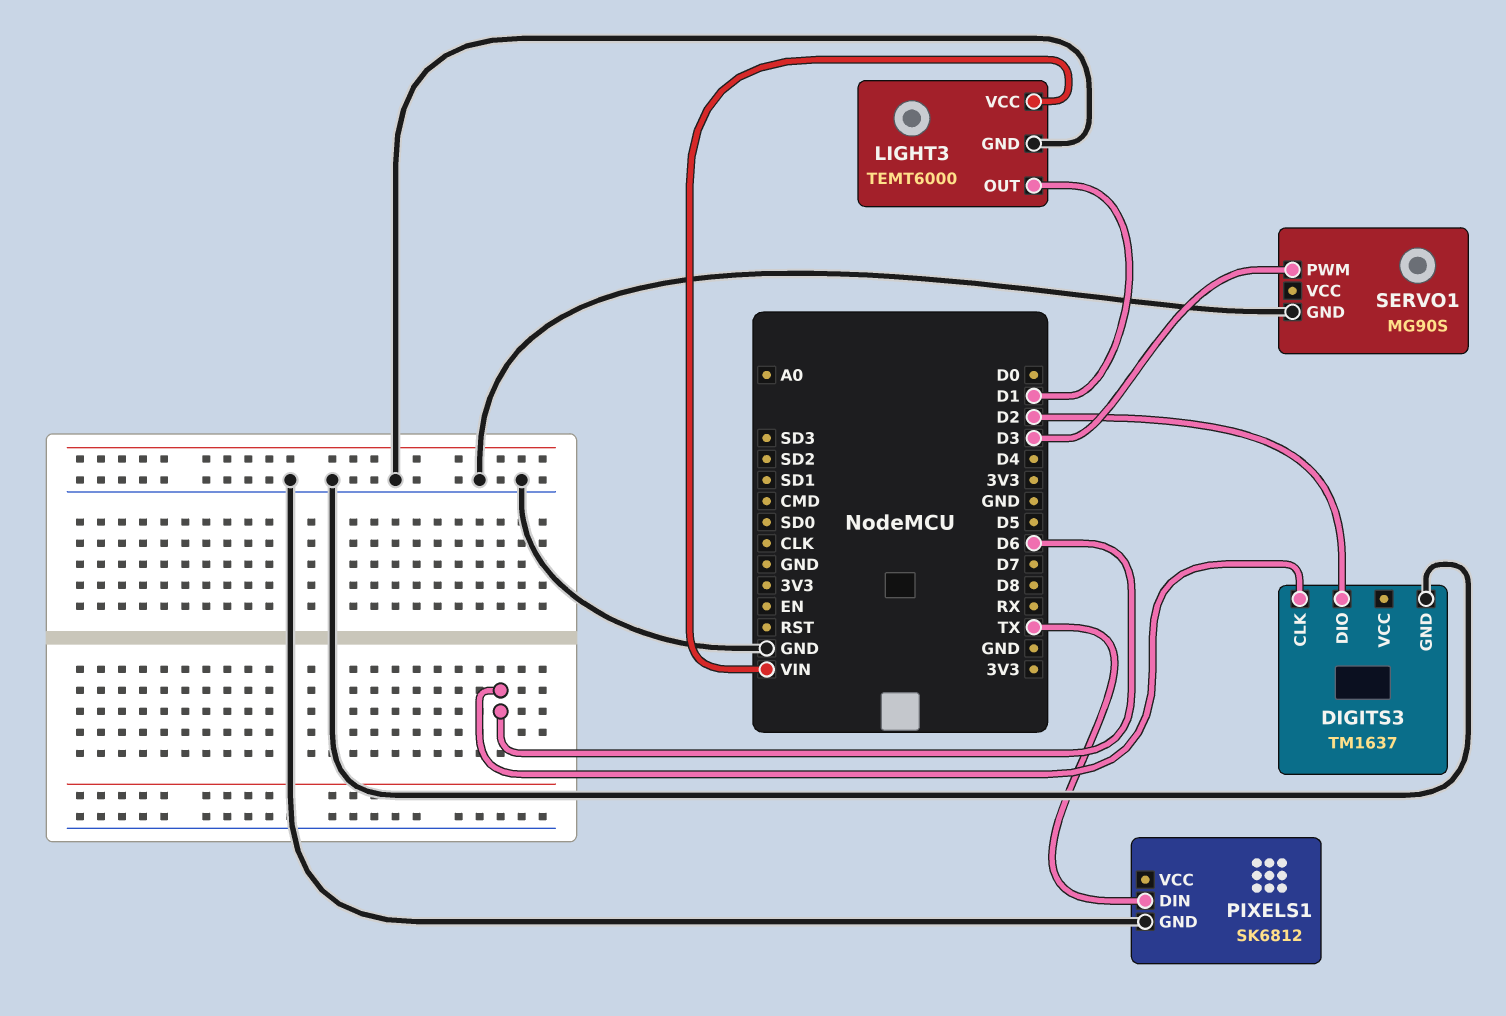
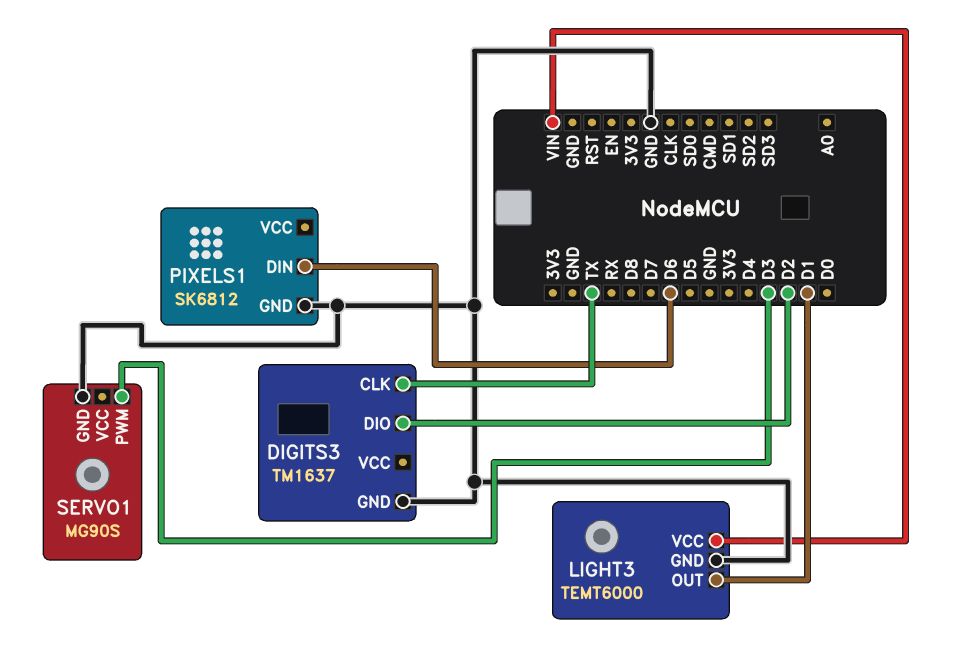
DIGITS3 pin CLK: D6 -> TX
PIXELS1 pin DIN: TX -> D6

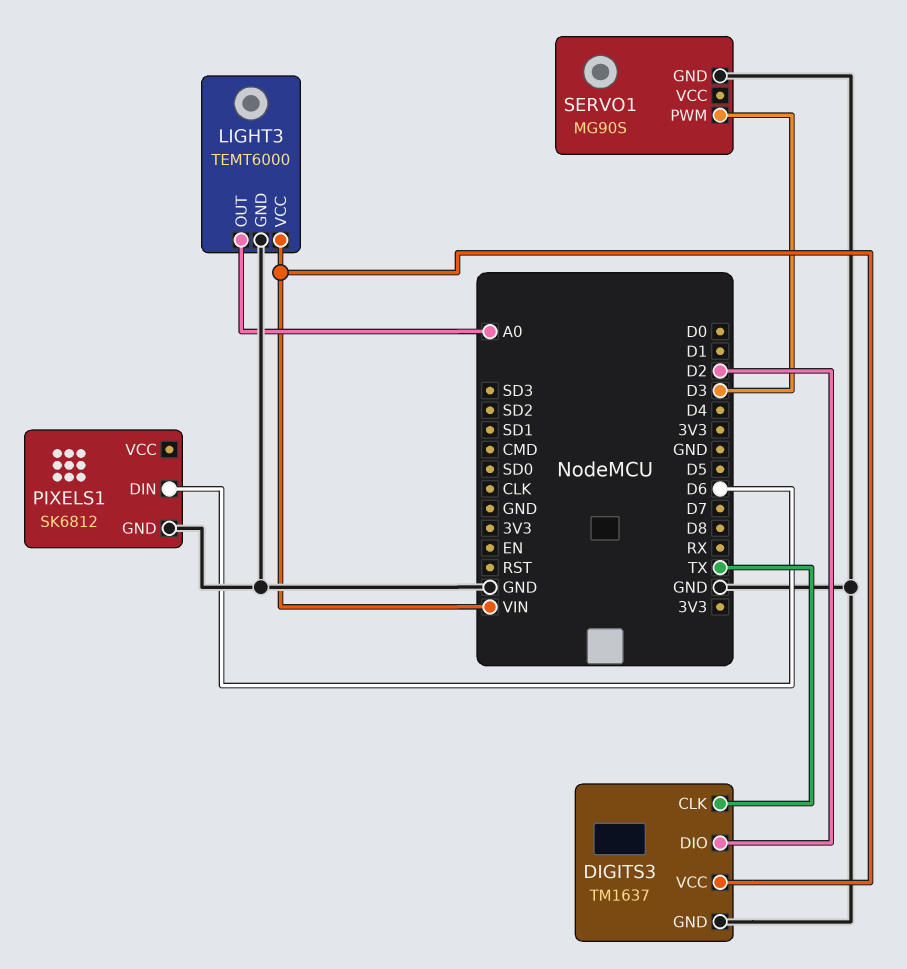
DIGITS3 pin VCC: none -> VIN
LIGHT3 pin OUT: D1 -> A0

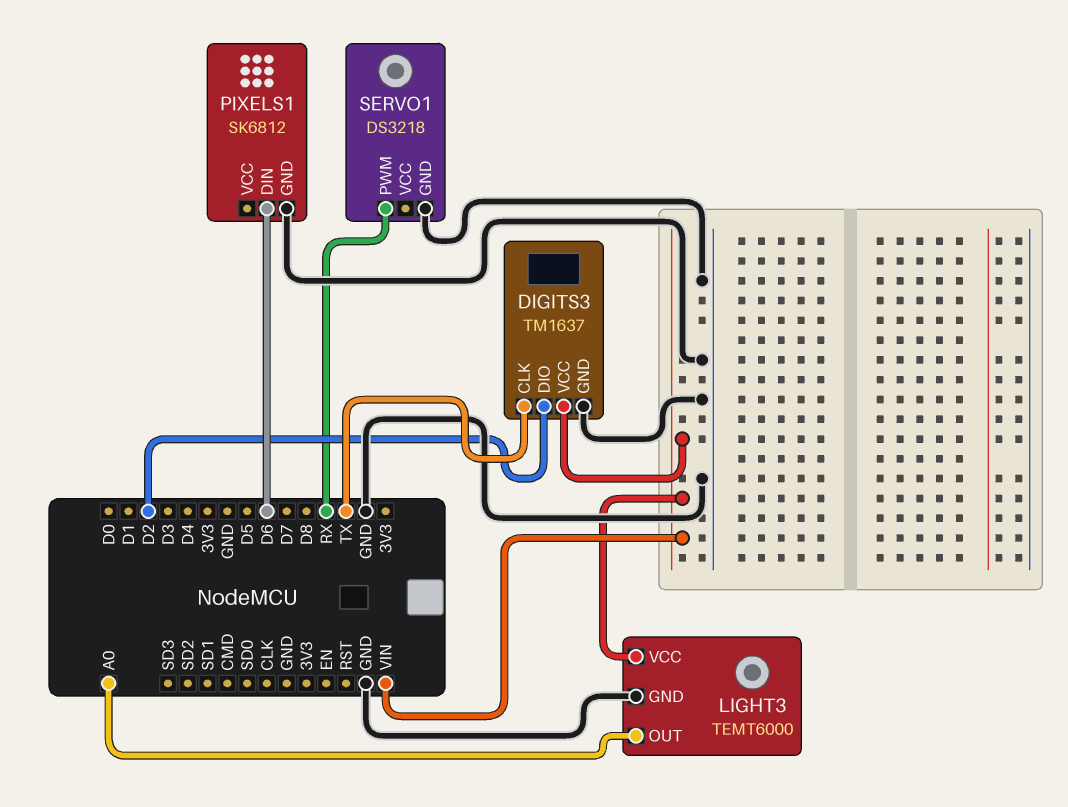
SERVO1: MG90S -> DS3218
SERVO1 pin PWM: D3 -> RX

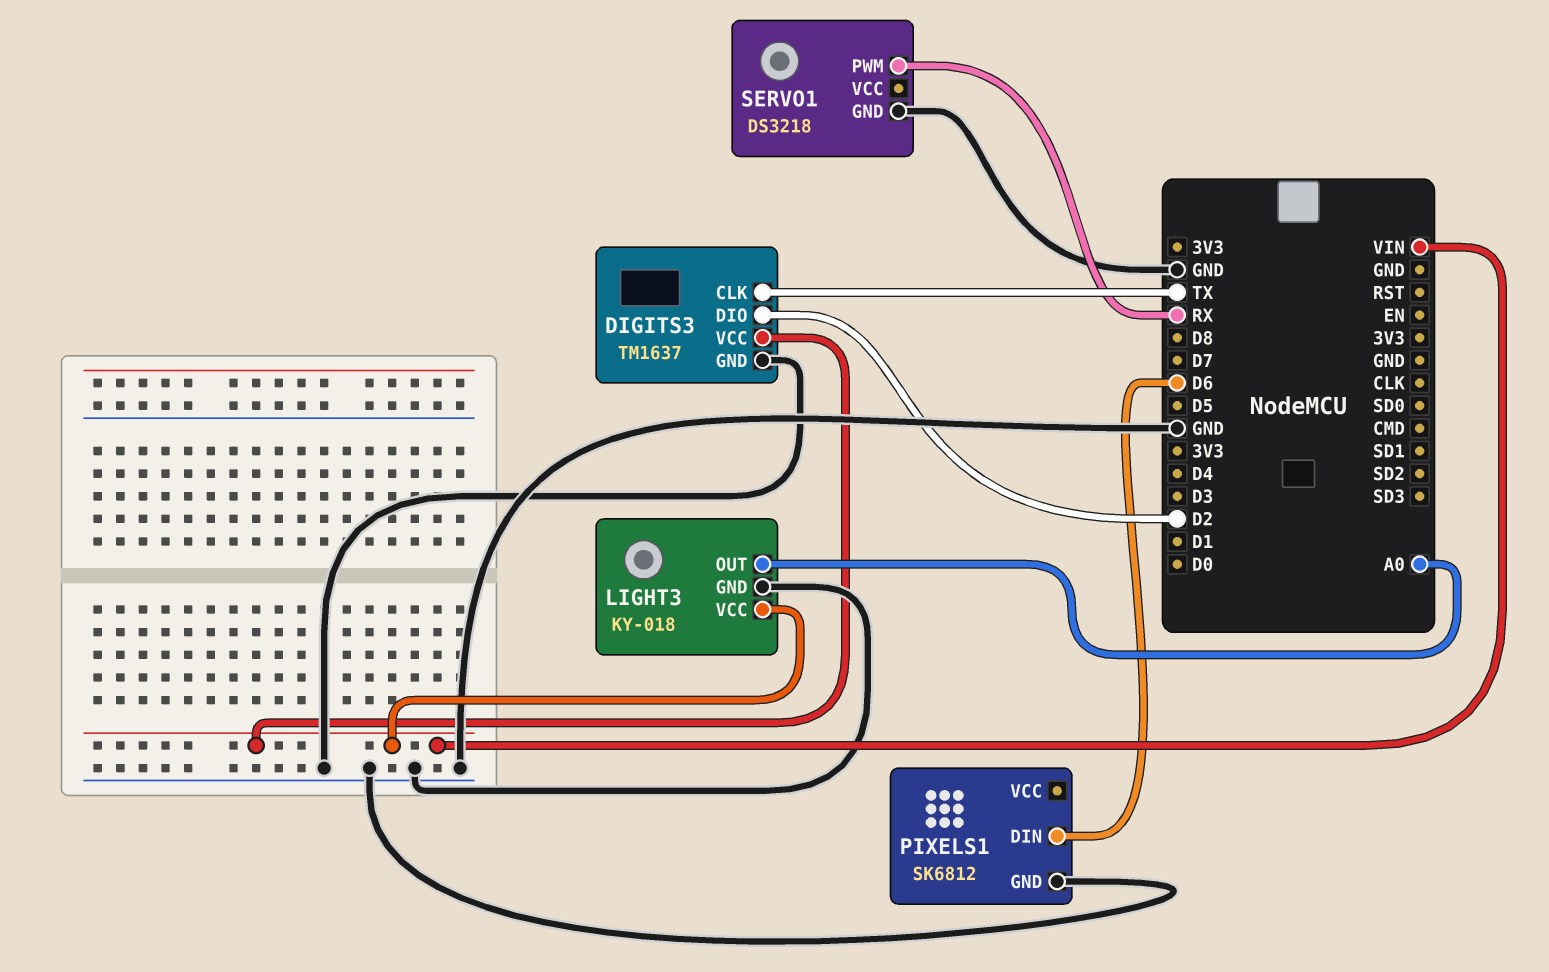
LIGHT3: TEMT6000 -> KY-018

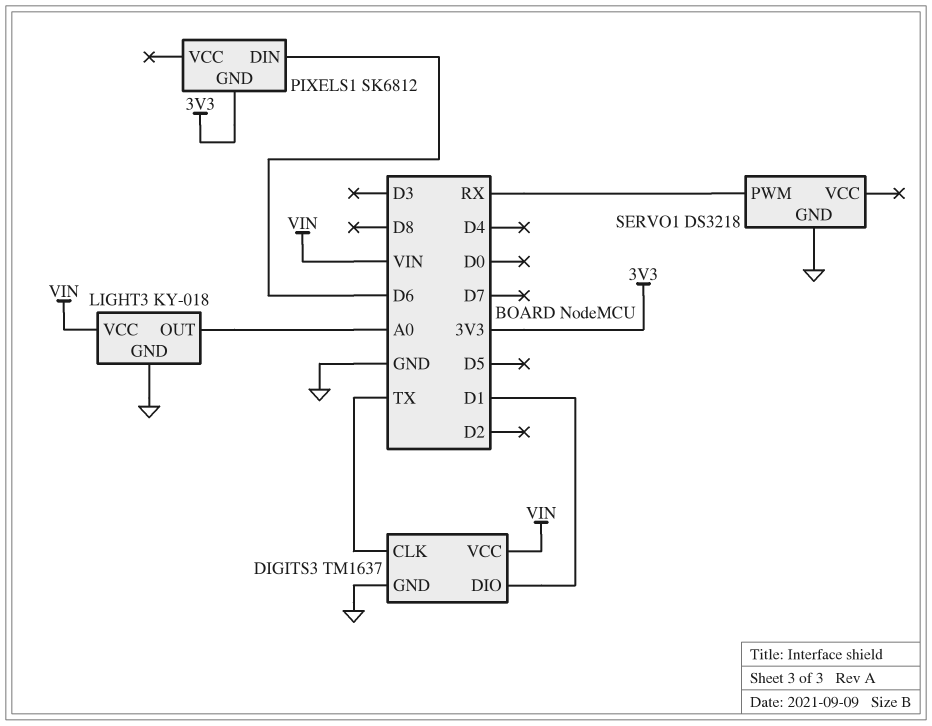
DIGITS3 pin DIO: D2 -> D1
PIXELS1 pin GND: GND -> 3V3

